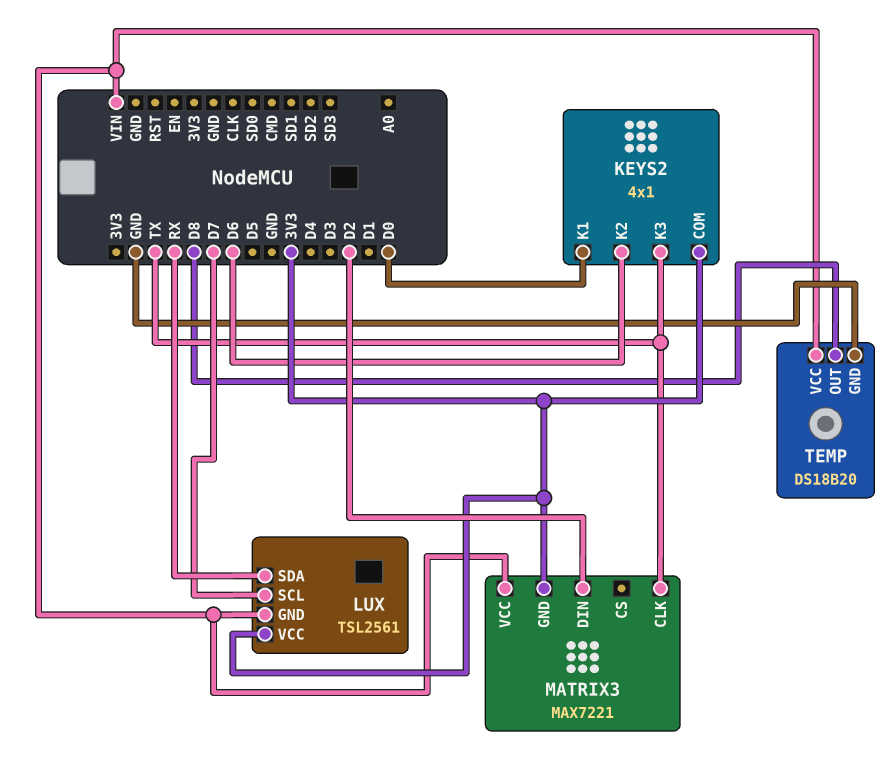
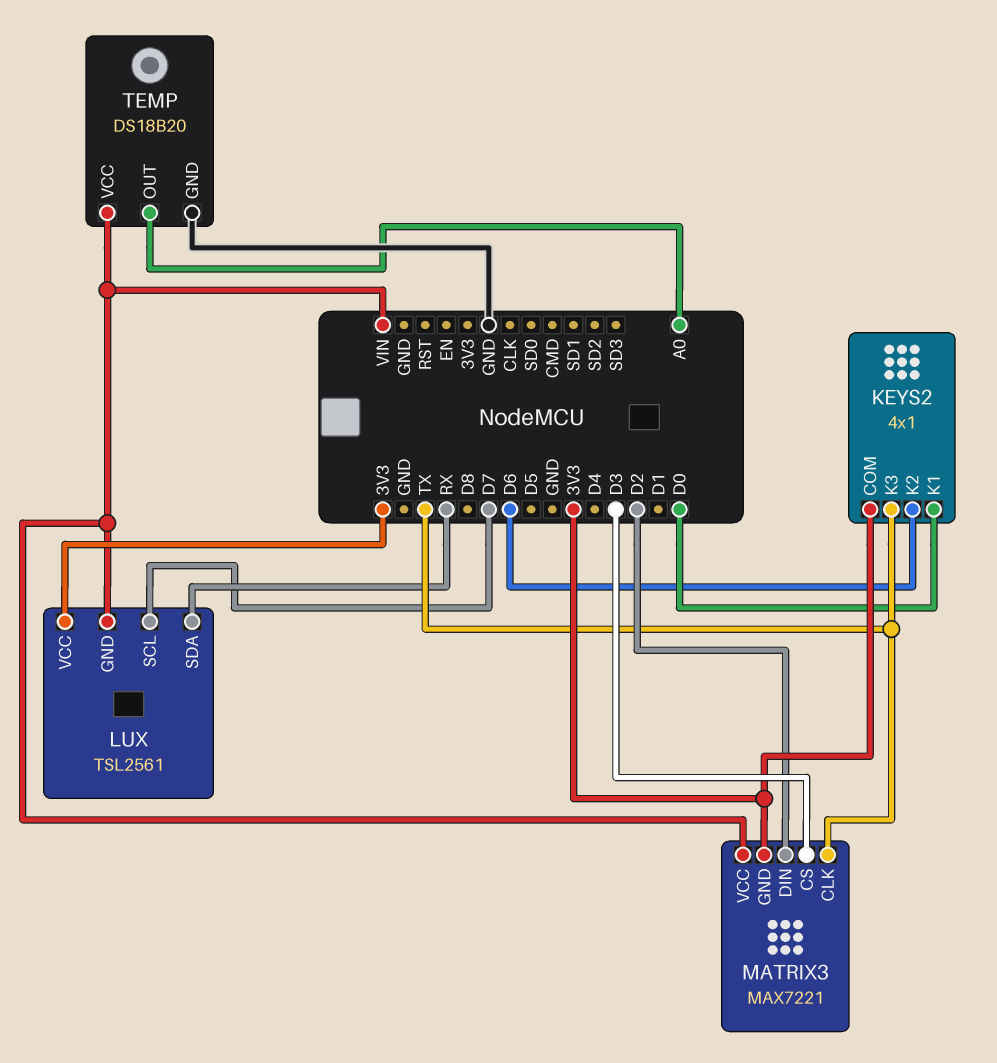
MATRIX3 pin CS: none -> D3
TEMP pin OUT: D8 -> A0

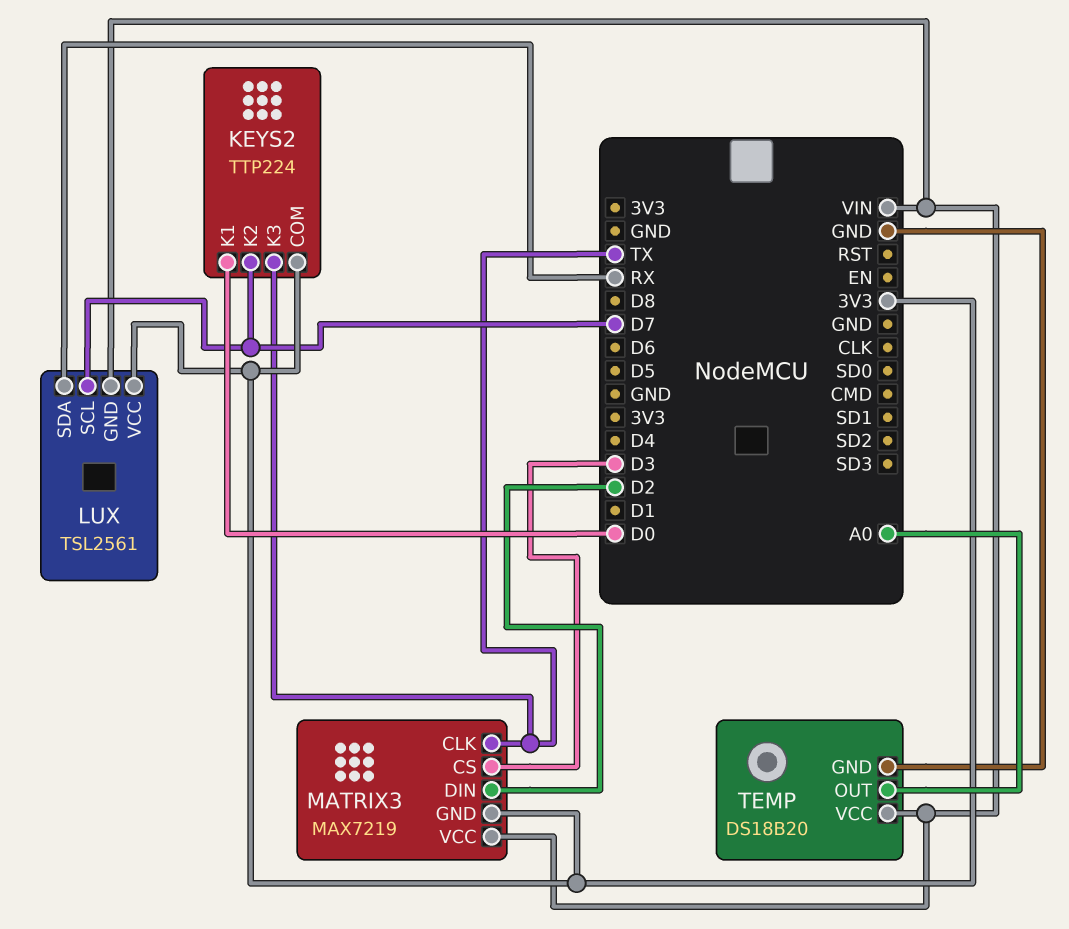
KEYS2: 4x1 -> TTP224
KEYS2 pin K2: D6 -> D7
MATRIX3: MAX7221 -> MAX7219

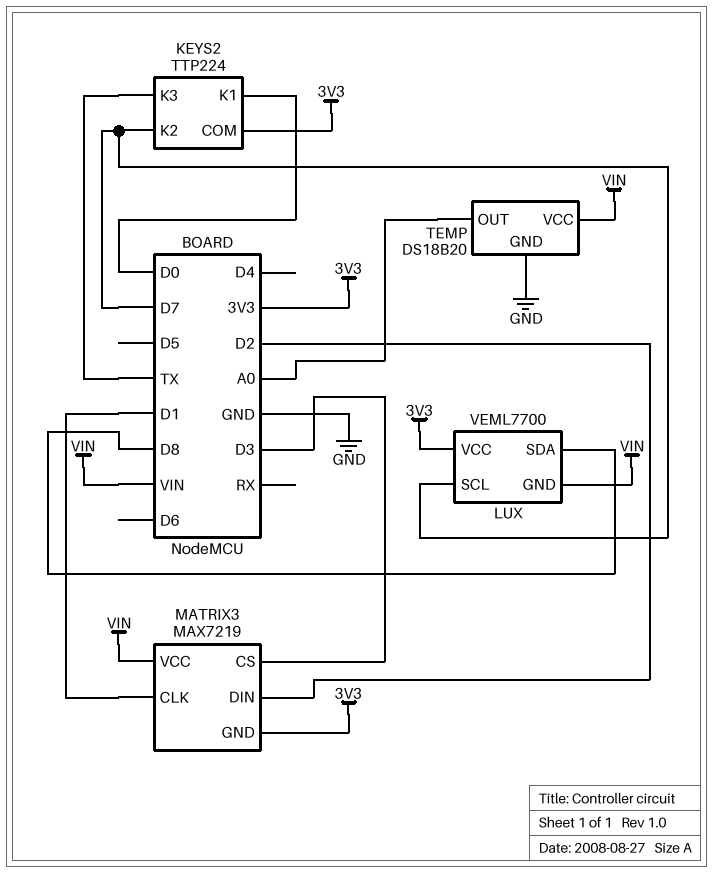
LUX: TSL2561 -> VEML7700
LUX pin SDA: RX -> D8
MATRIX3 pin CLK: TX -> D1

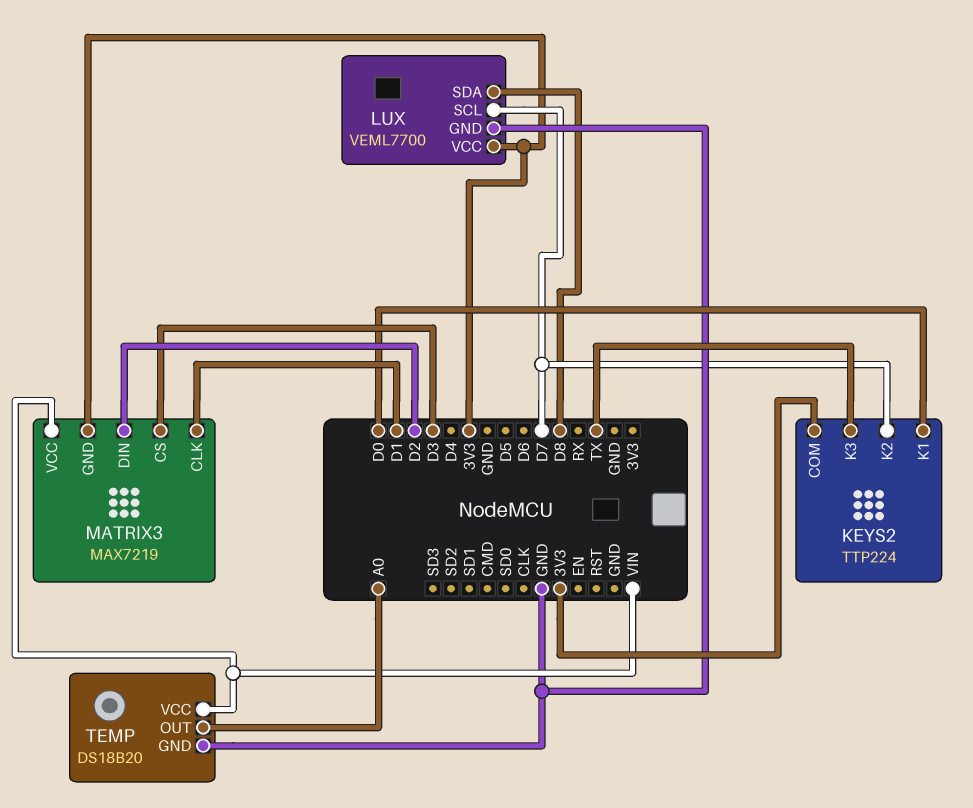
LUX pin GND: VIN -> GND

